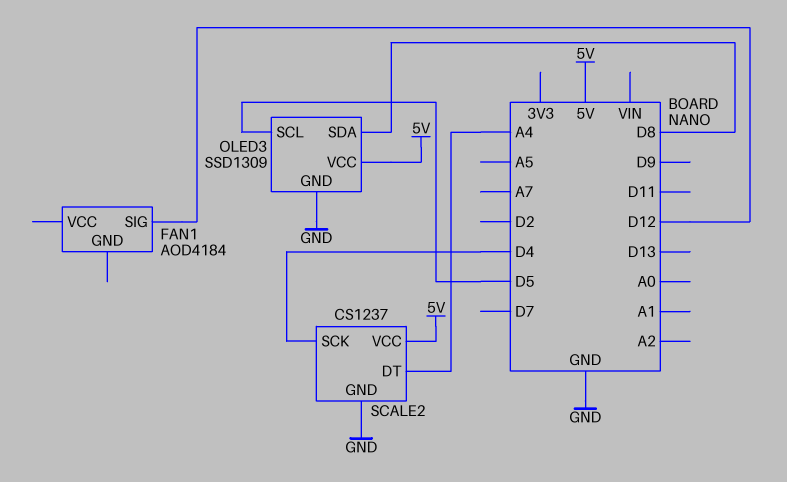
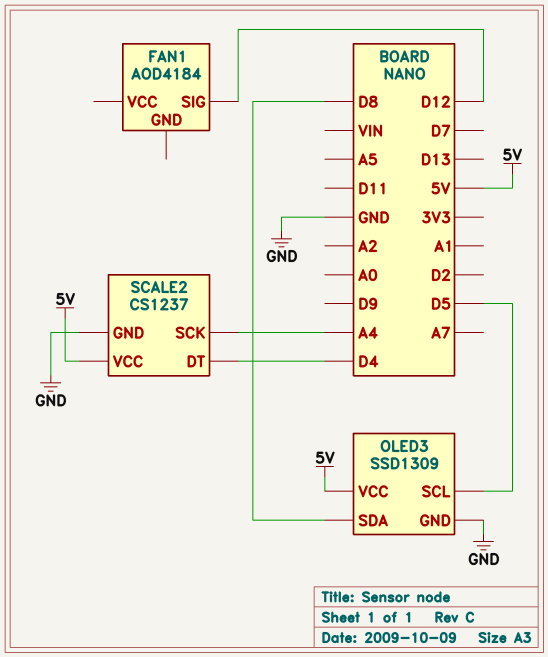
SCALE2 pin DT: A4 -> D4
SCALE2 pin SCK: D4 -> A4

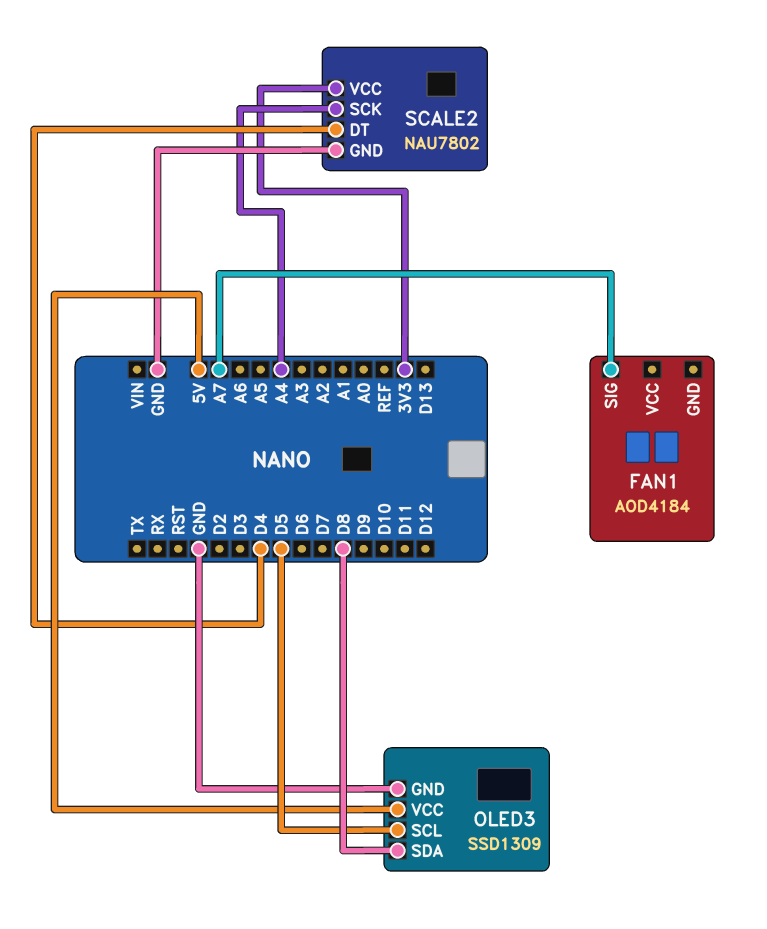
FAN1 pin SIG: D12 -> A7
SCALE2: CS1237 -> NAU7802
SCALE2 pin VCC: 5V -> 3V3

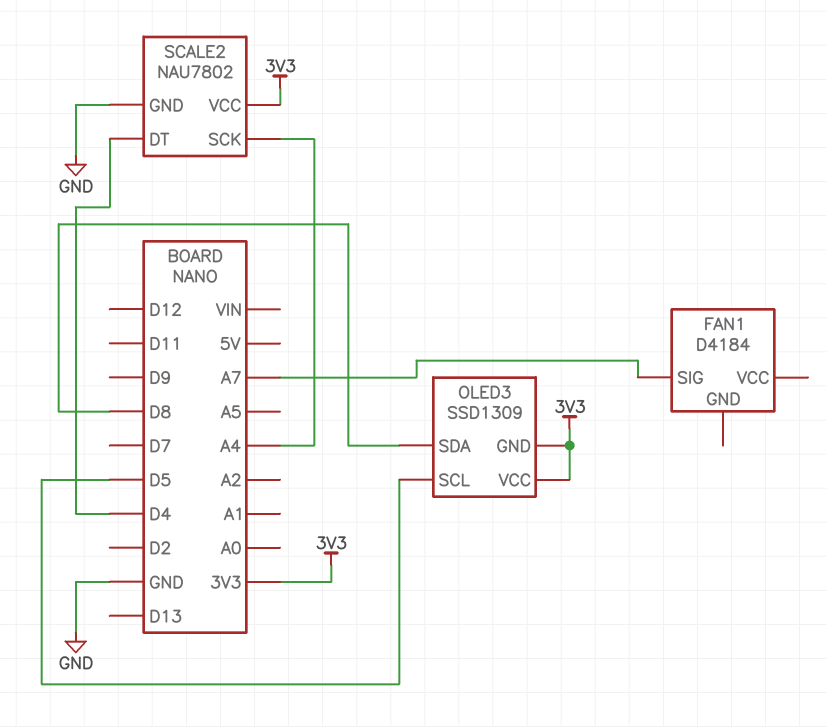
FAN1: AOD4184 -> D4184
OLED3 pin GND: GND -> 3V3
OLED3 pin VCC: 5V -> 3V3

